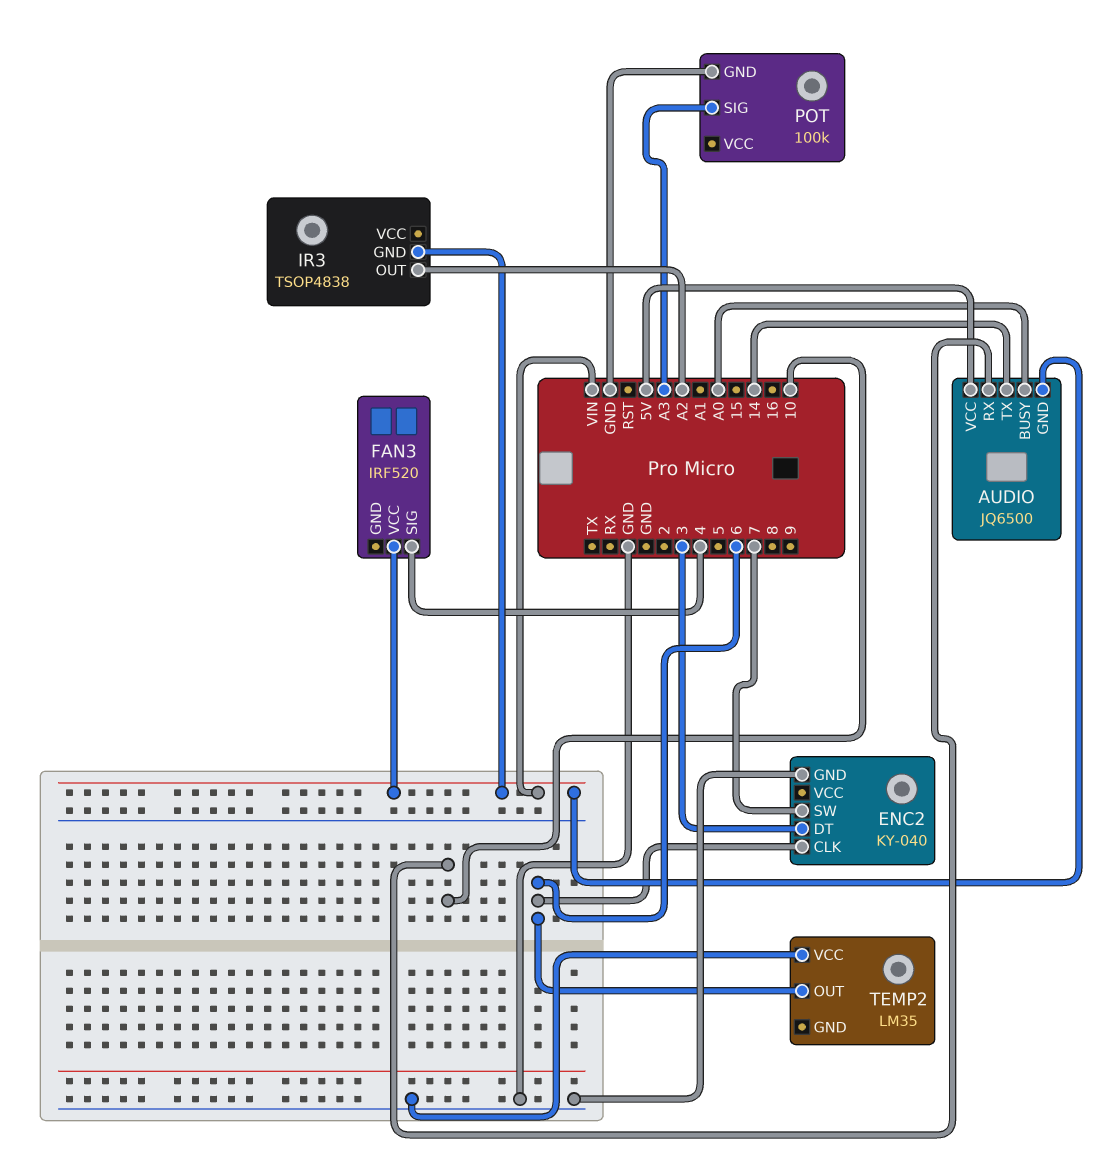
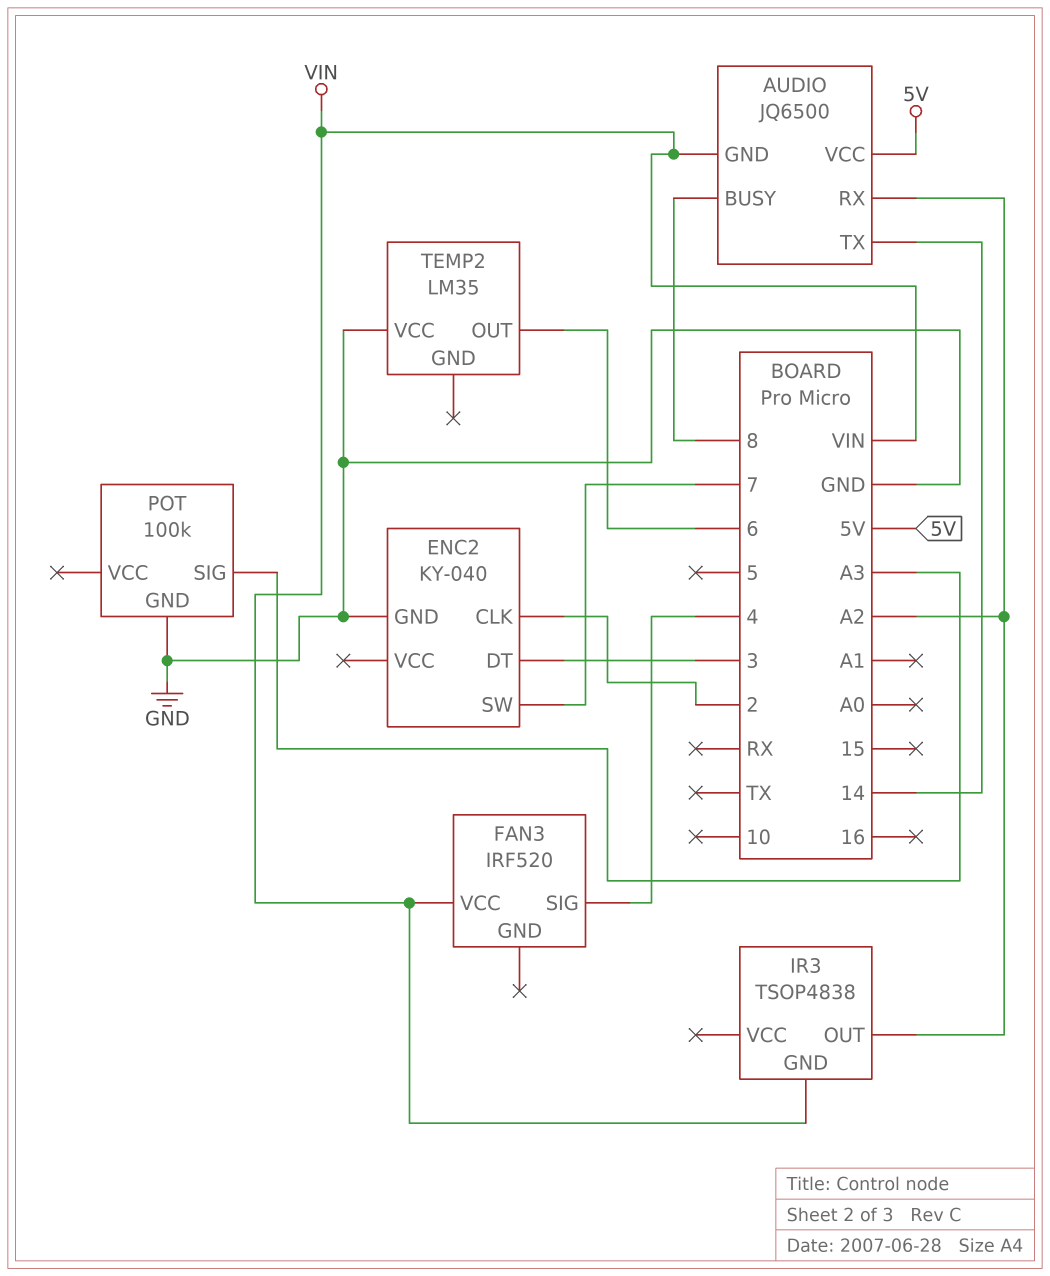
AUDIO pin BUSY: A0 -> 8
AUDIO pin RX: 10 -> A2
ENC2 pin CLK: 6 -> 2

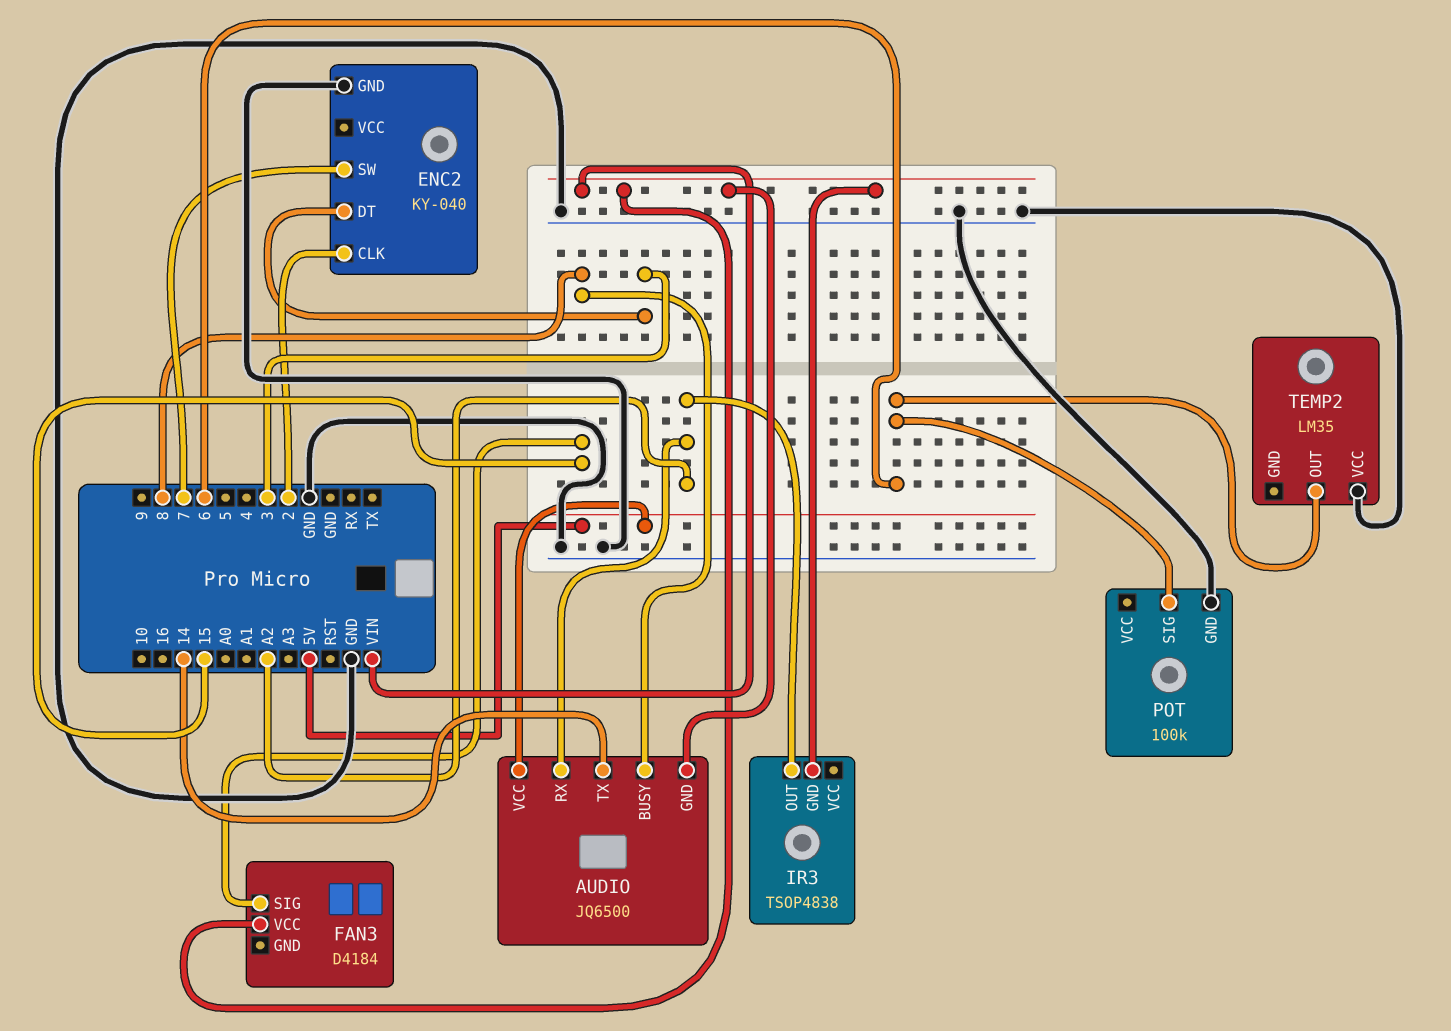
FAN3: IRF520 -> D4184
FAN3 pin SIG: 4 -> 15
POT pin SIG: A3 -> 6

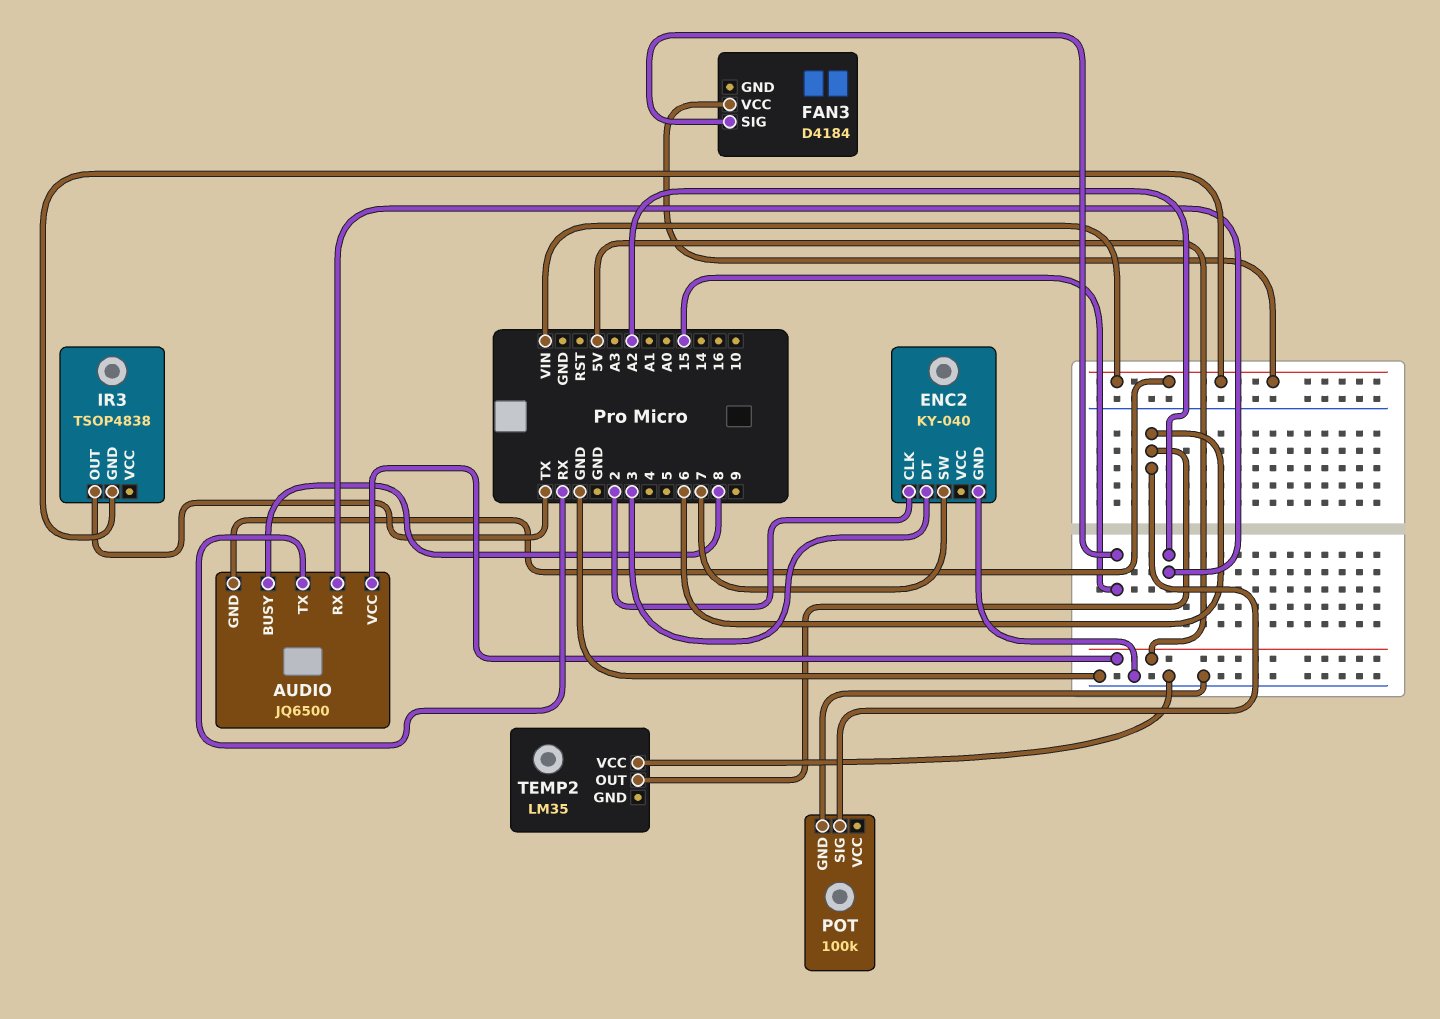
AUDIO pin TX: 14 -> RX
IR3 pin OUT: A2 -> TX

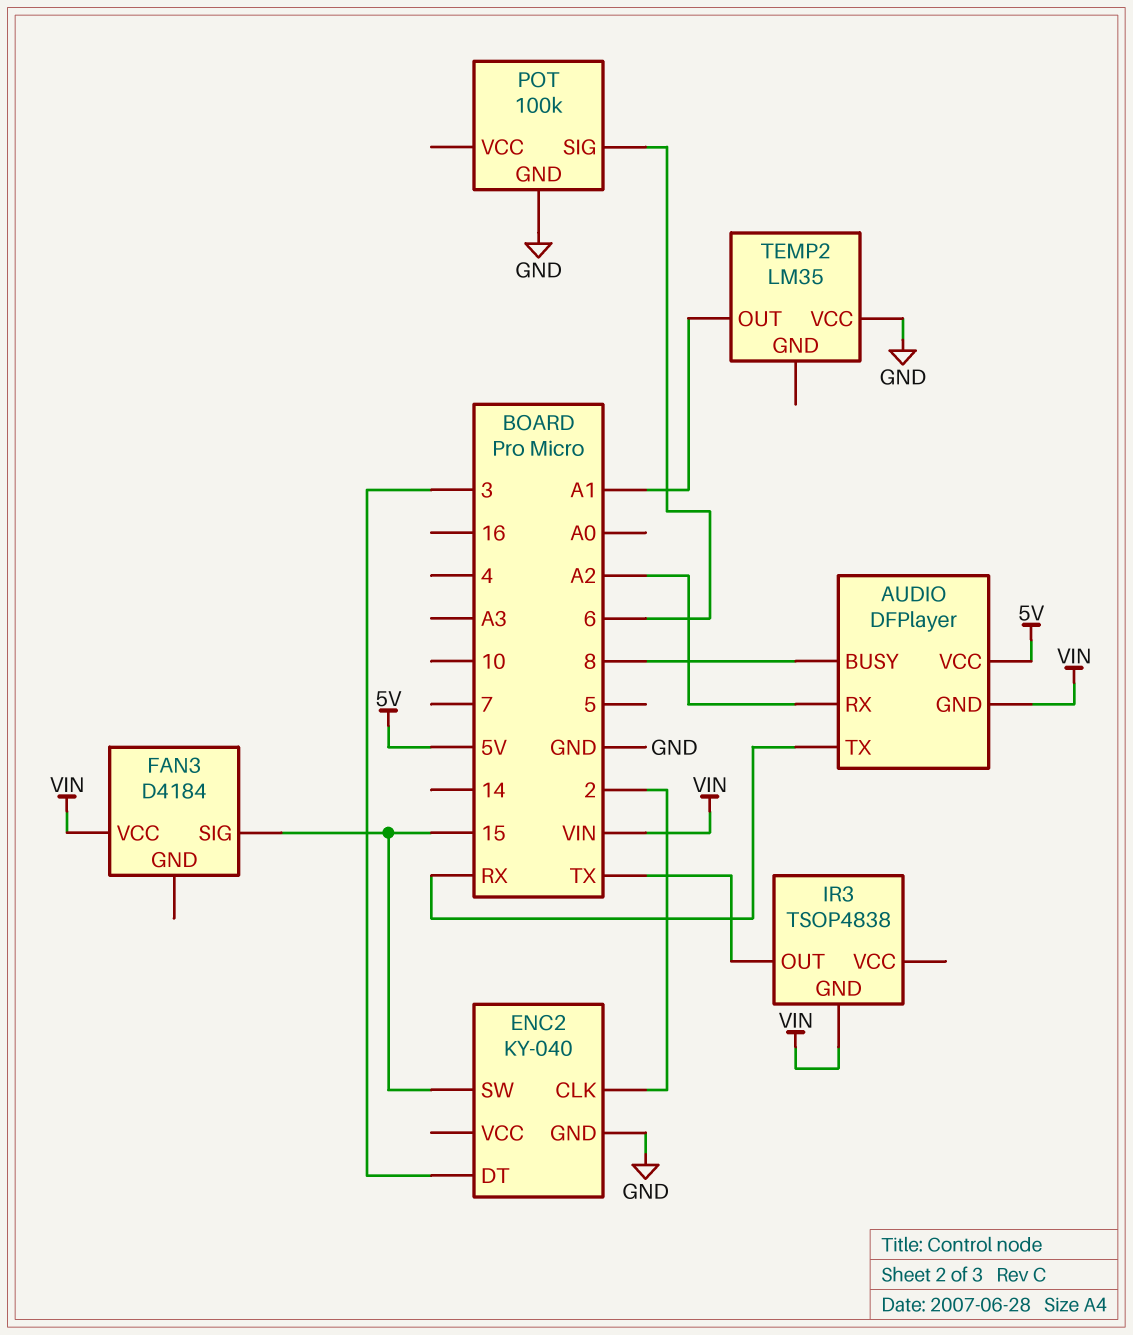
AUDIO: JQ6500 -> DFPlayer
ENC2 pin SW: 7 -> 15
TEMP2 pin OUT: 6 -> A1

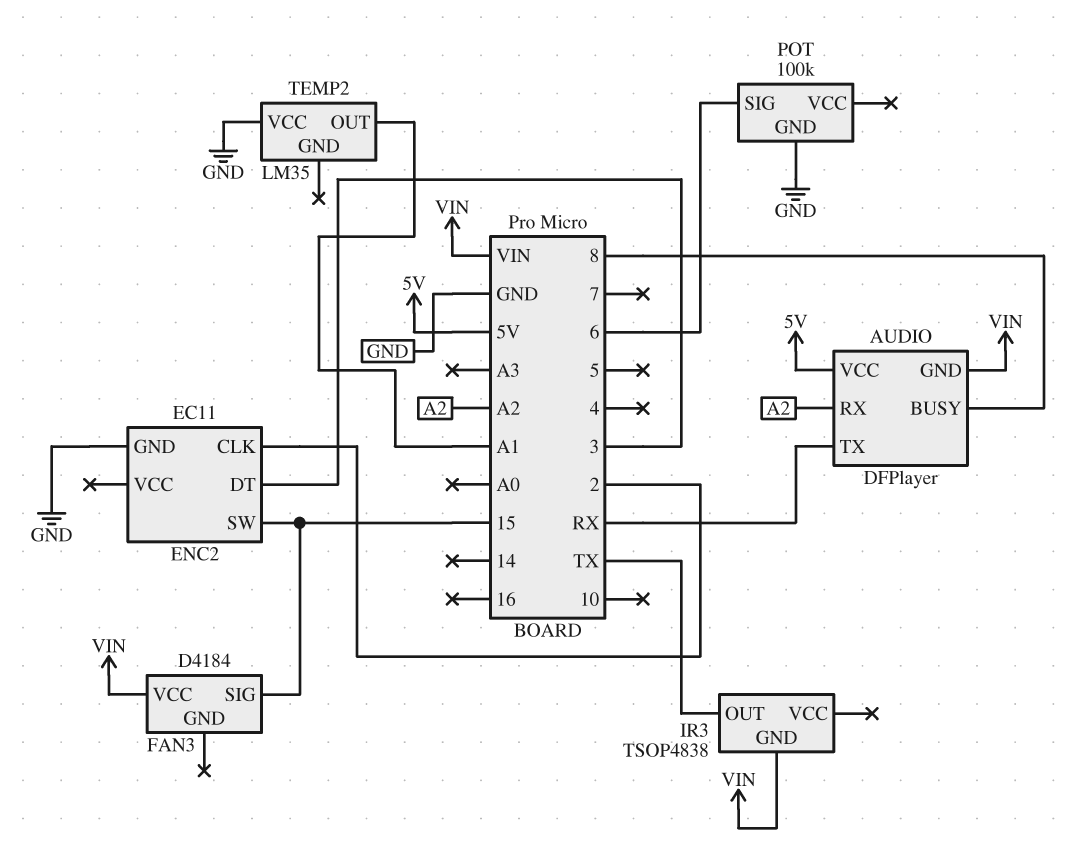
ENC2: KY-040 -> EC11

